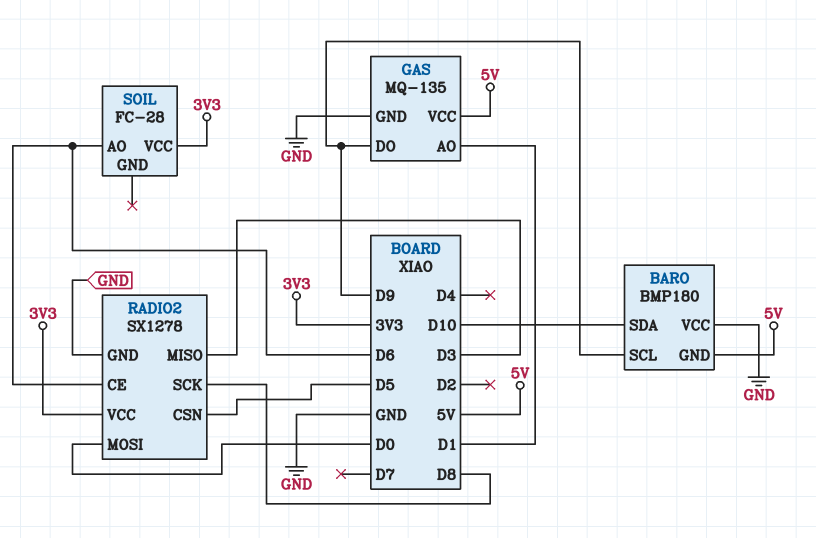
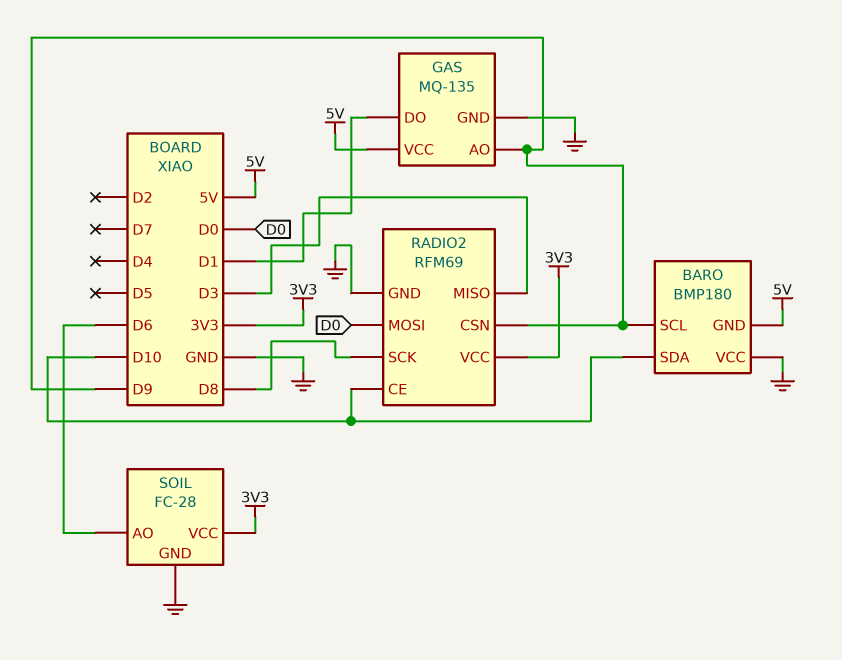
GAS pin AO: D1 -> D9
GAS pin DO: D9 -> D1
RADIO2: SX1278 -> RFM69
RADIO2 pin CE: D6 -> D10
RADIO2 pin CSN: D5 -> D9
SOIL pin GND: none -> GND

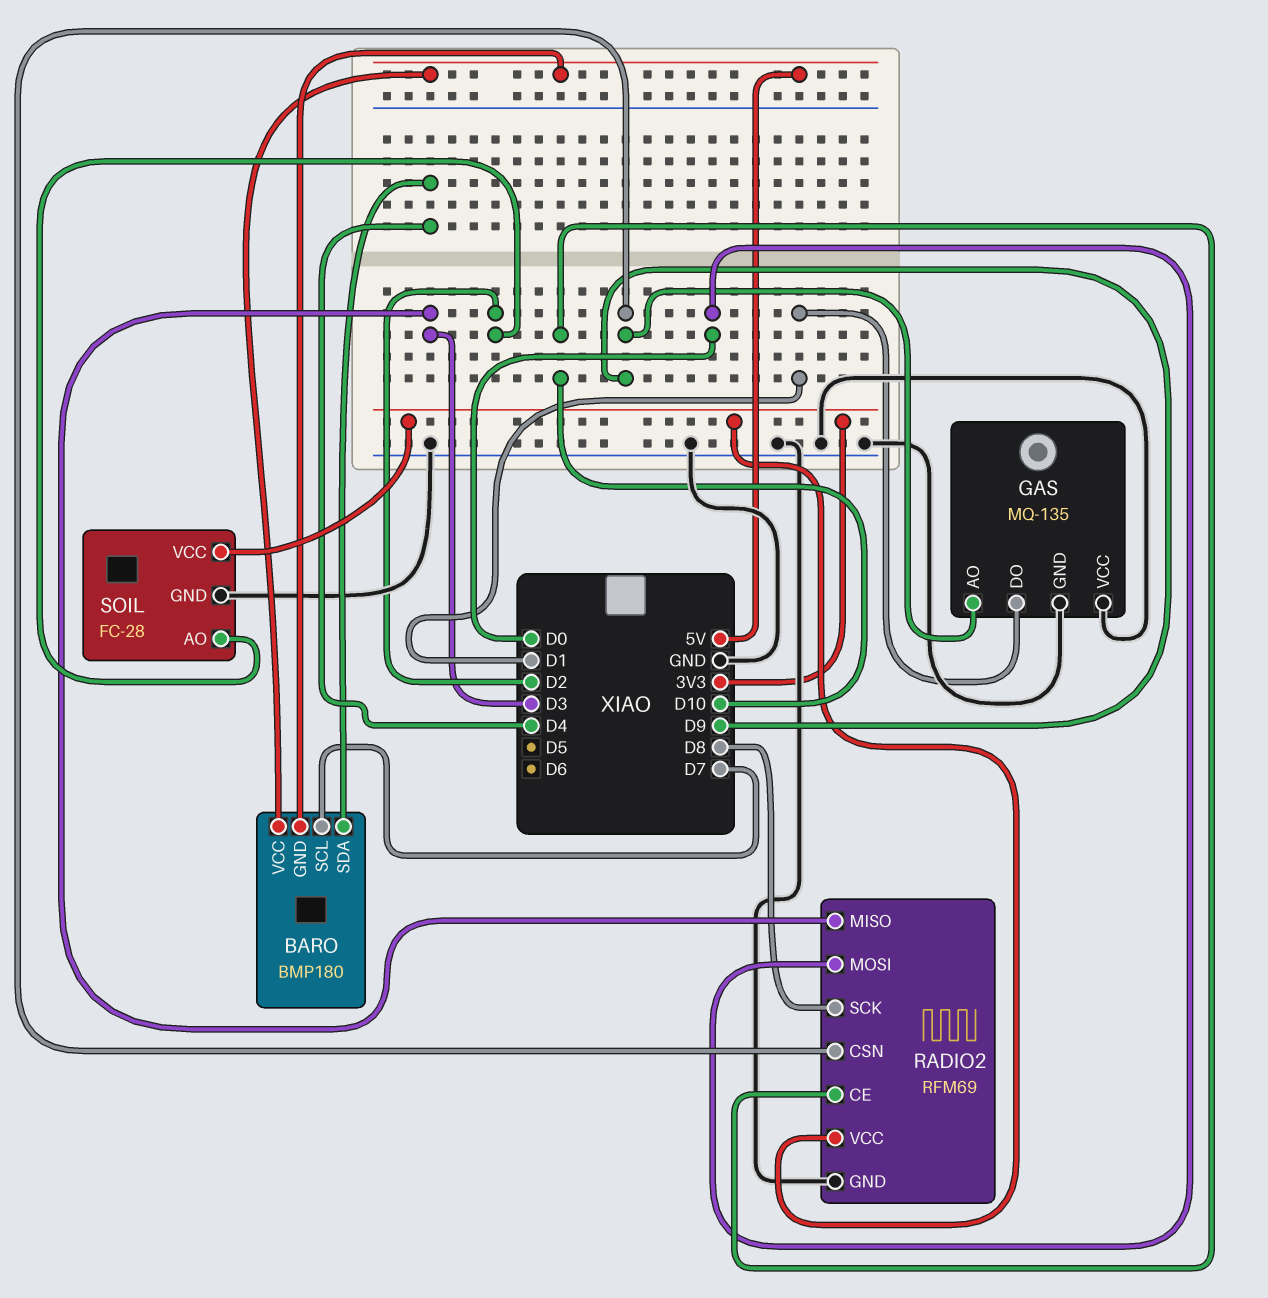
BARO pin SCL: D9 -> D7
BARO pin SDA: D10 -> D4
BARO pin VCC: GND -> 5V
GAS pin VCC: 5V -> GND
SOIL pin AO: D6 -> D2

